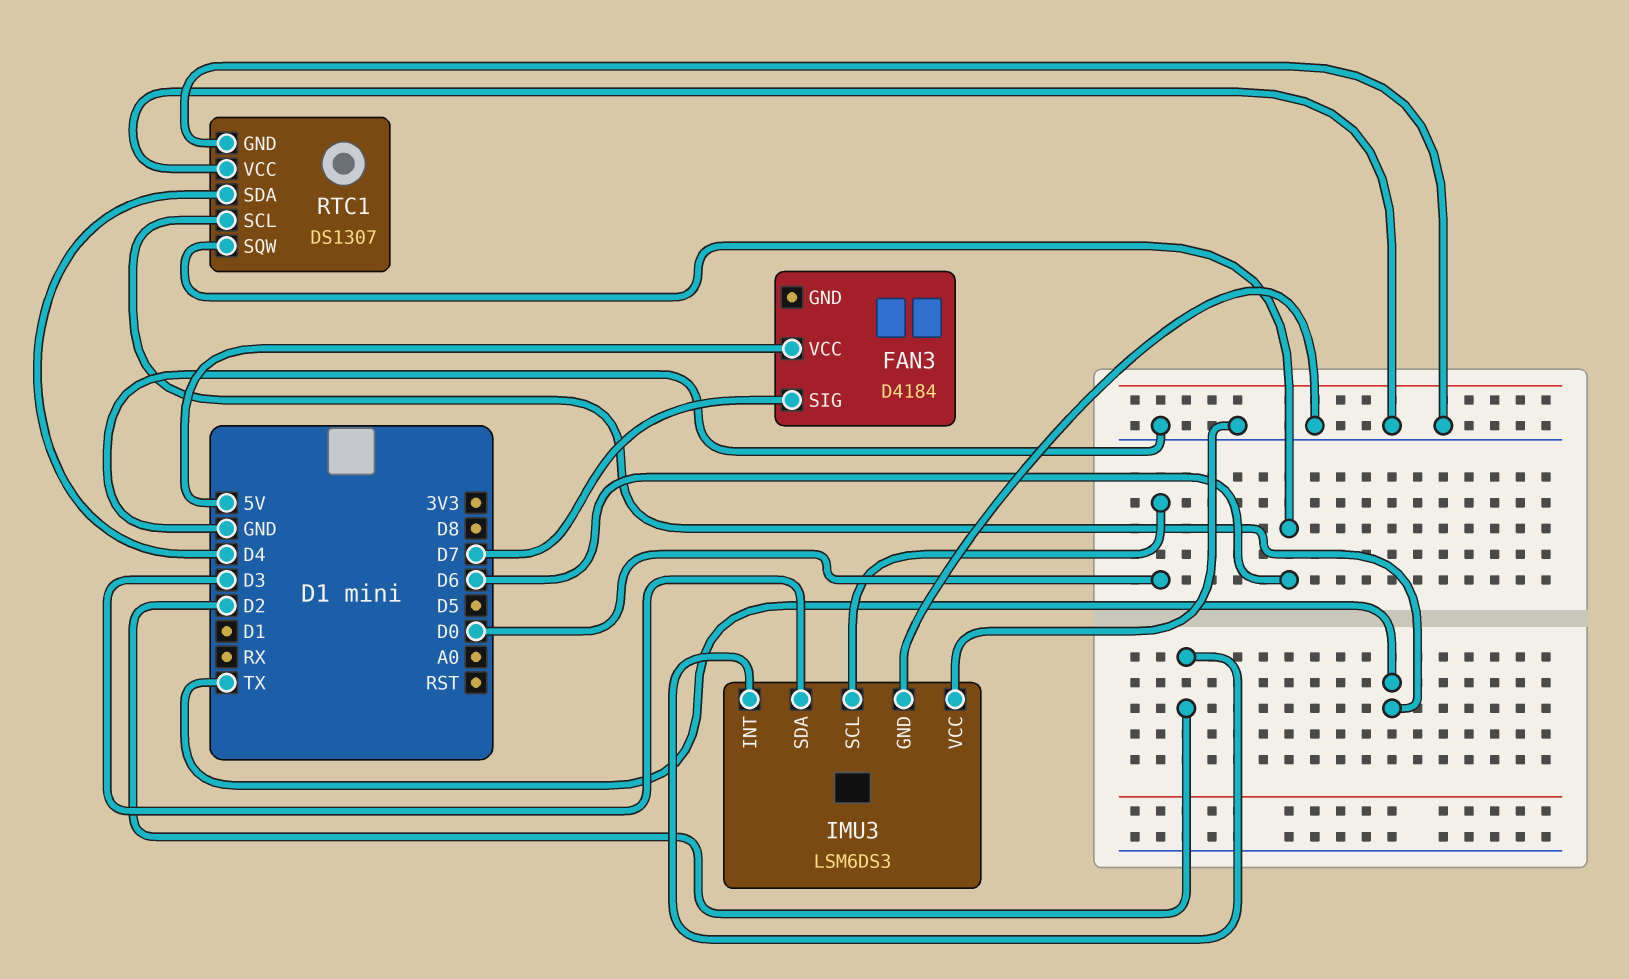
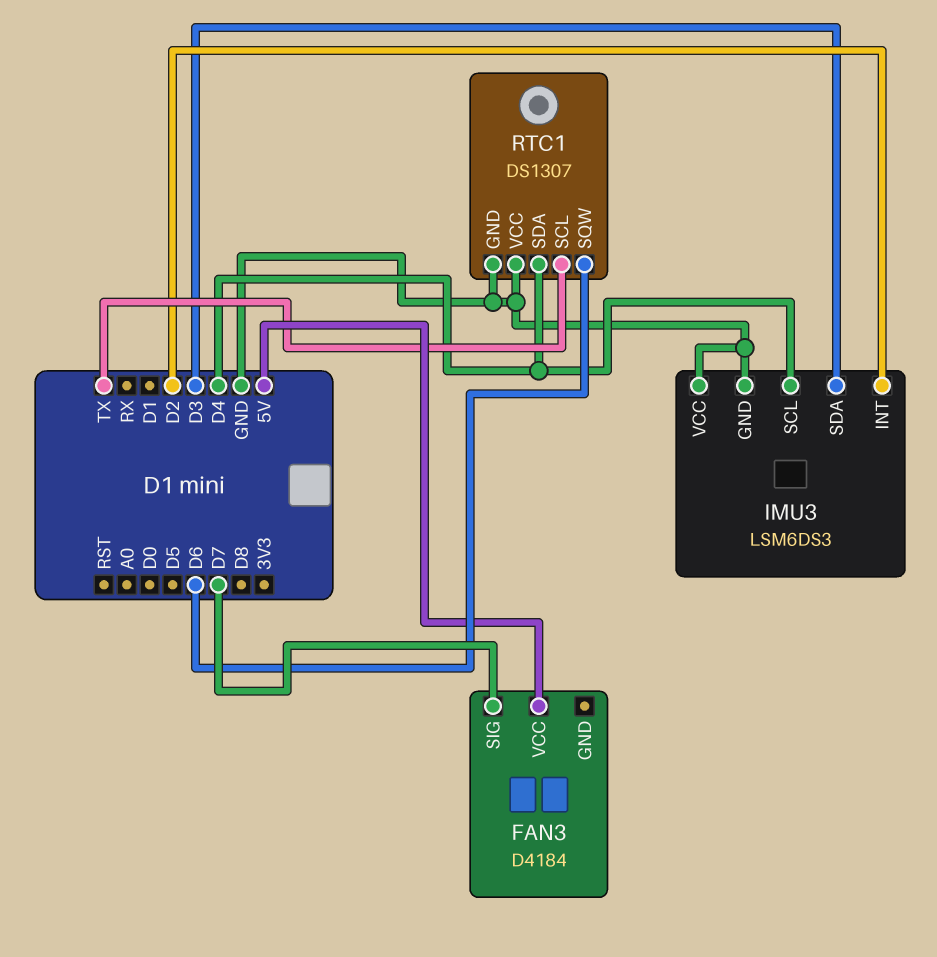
IMU3 pin SCL: D0 -> D4

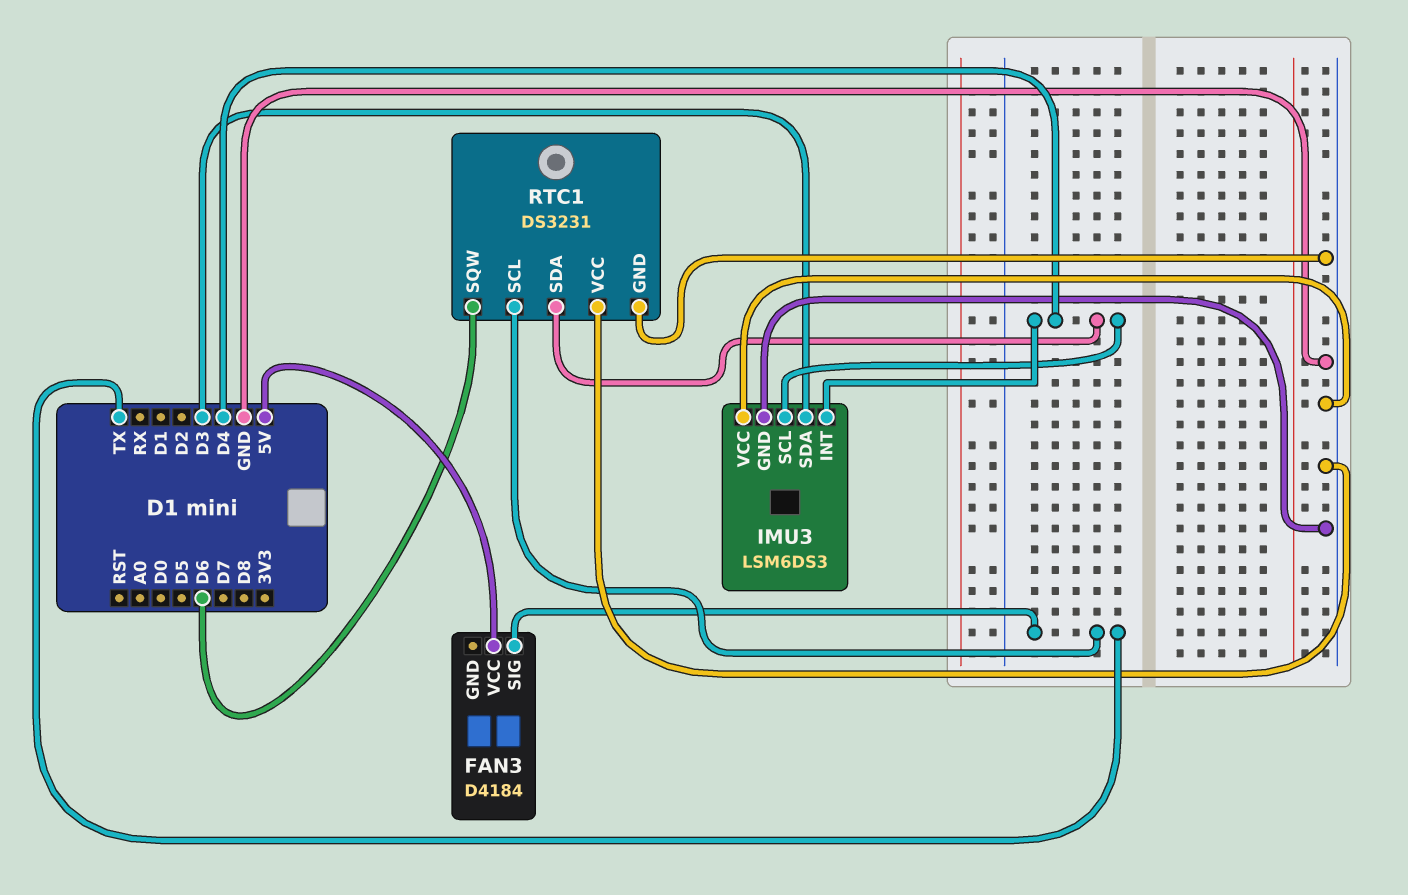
FAN3 pin SIG: D7 -> TX
IMU3 pin INT: D2 -> D4
RTC1: DS1307 -> DS3231

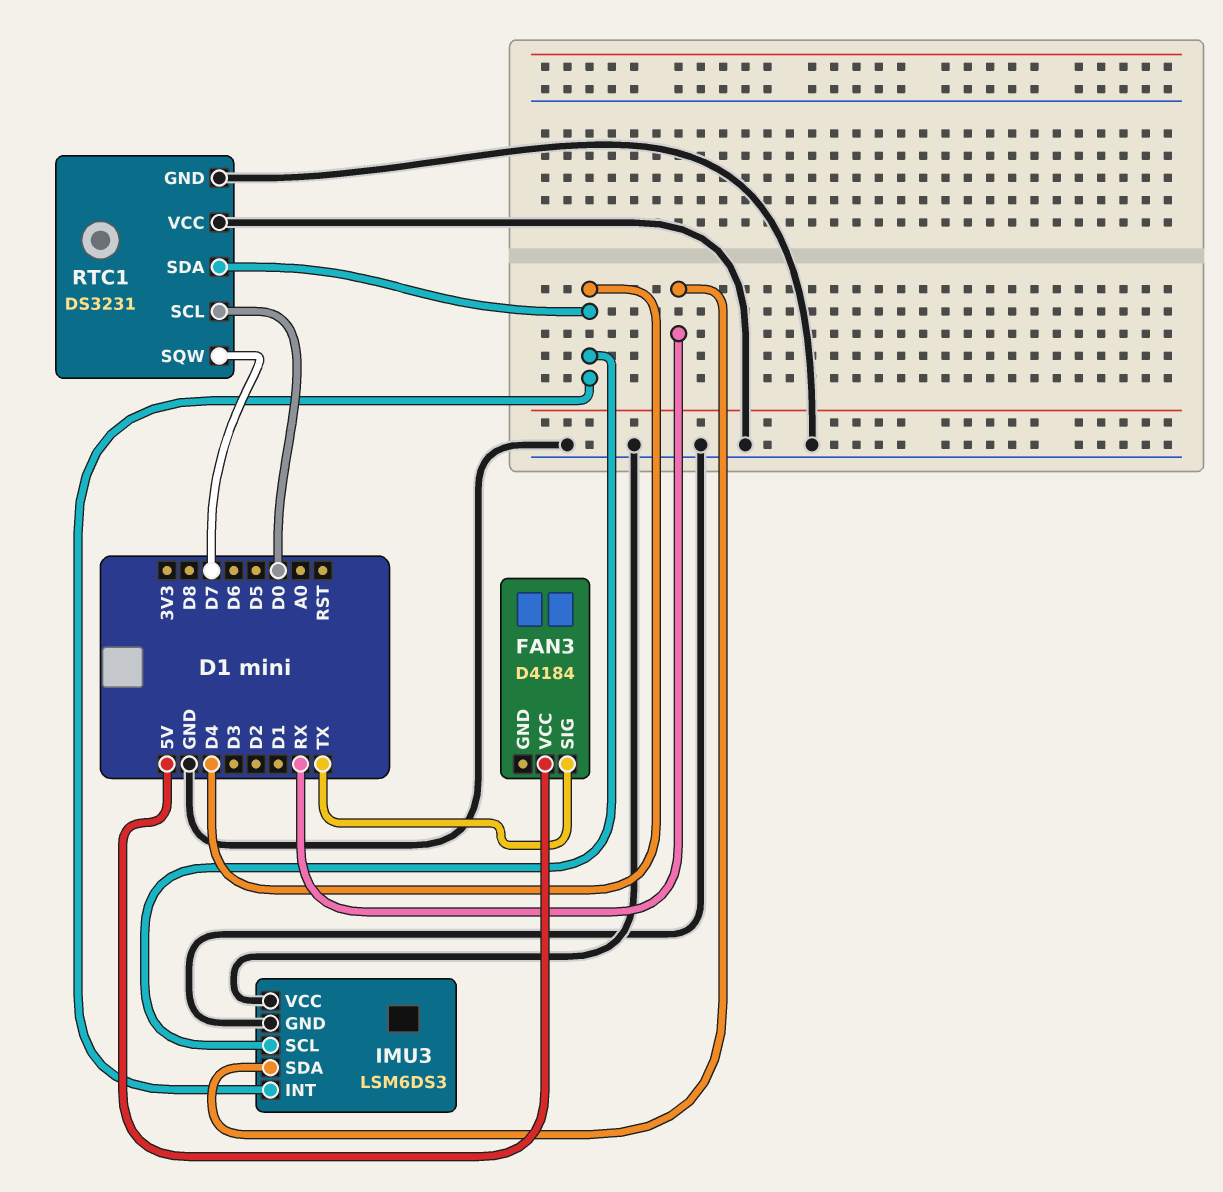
IMU3 pin SDA: D3 -> RX
RTC1 pin SCL: TX -> D0
RTC1 pin SQW: D6 -> D7

